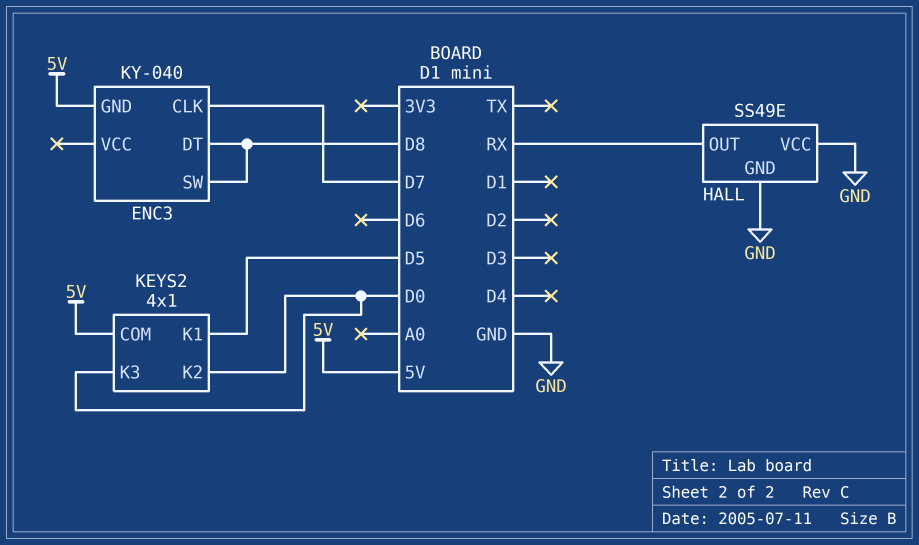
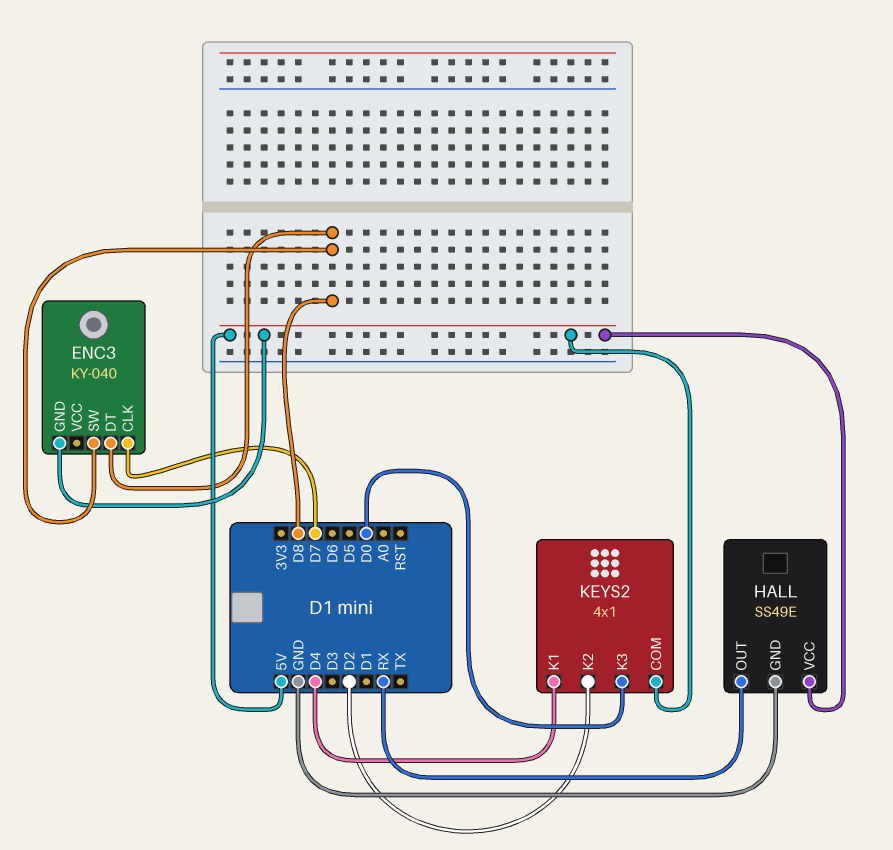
HALL pin VCC: GND -> 5V
KEYS2 pin K1: D5 -> D4
KEYS2 pin K2: D0 -> D2

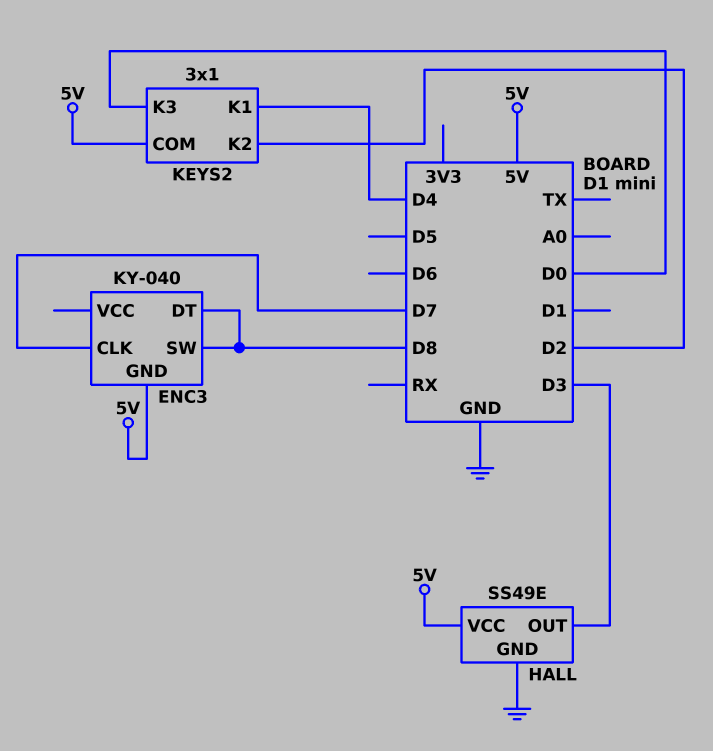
HALL pin OUT: RX -> D3
KEYS2: 4x1 -> 3x1

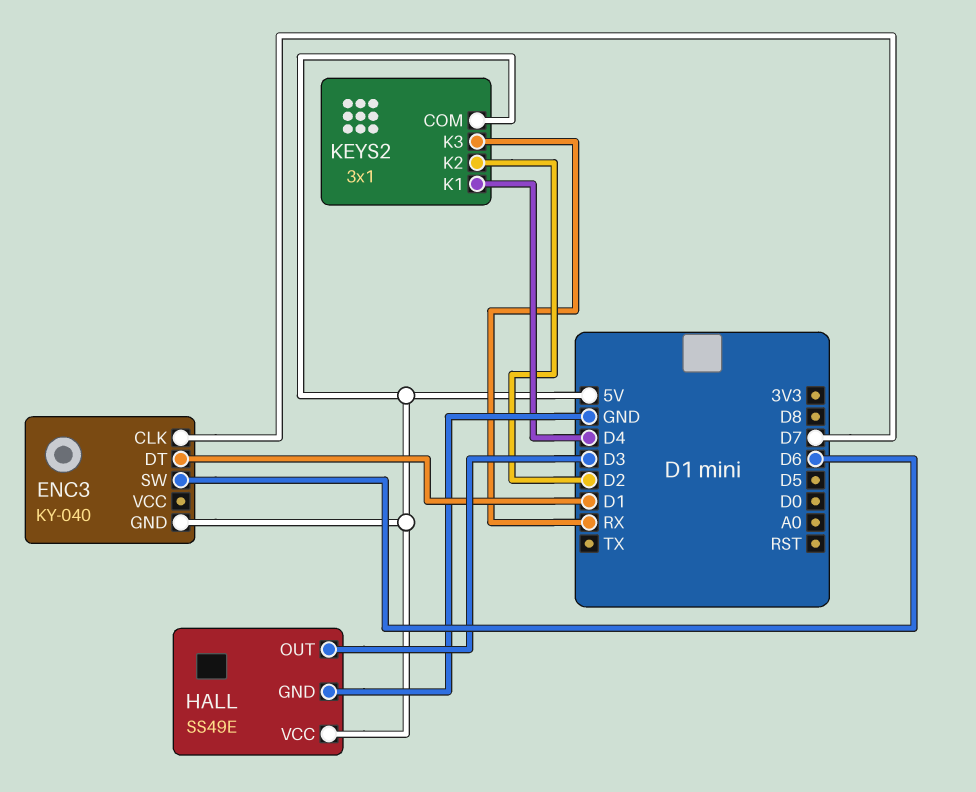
ENC3 pin DT: D8 -> D1
ENC3 pin SW: D8 -> D6
KEYS2 pin K3: D0 -> RX

